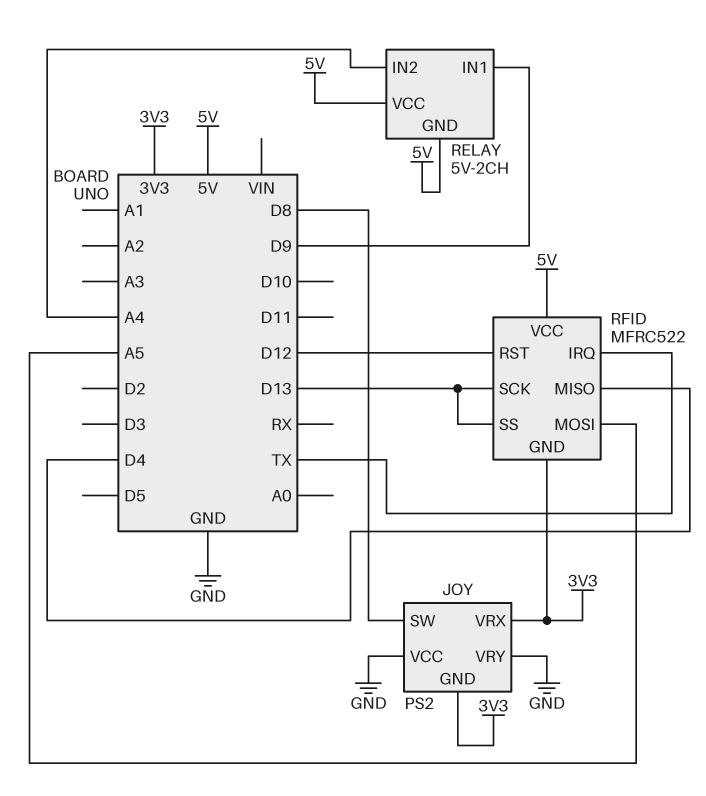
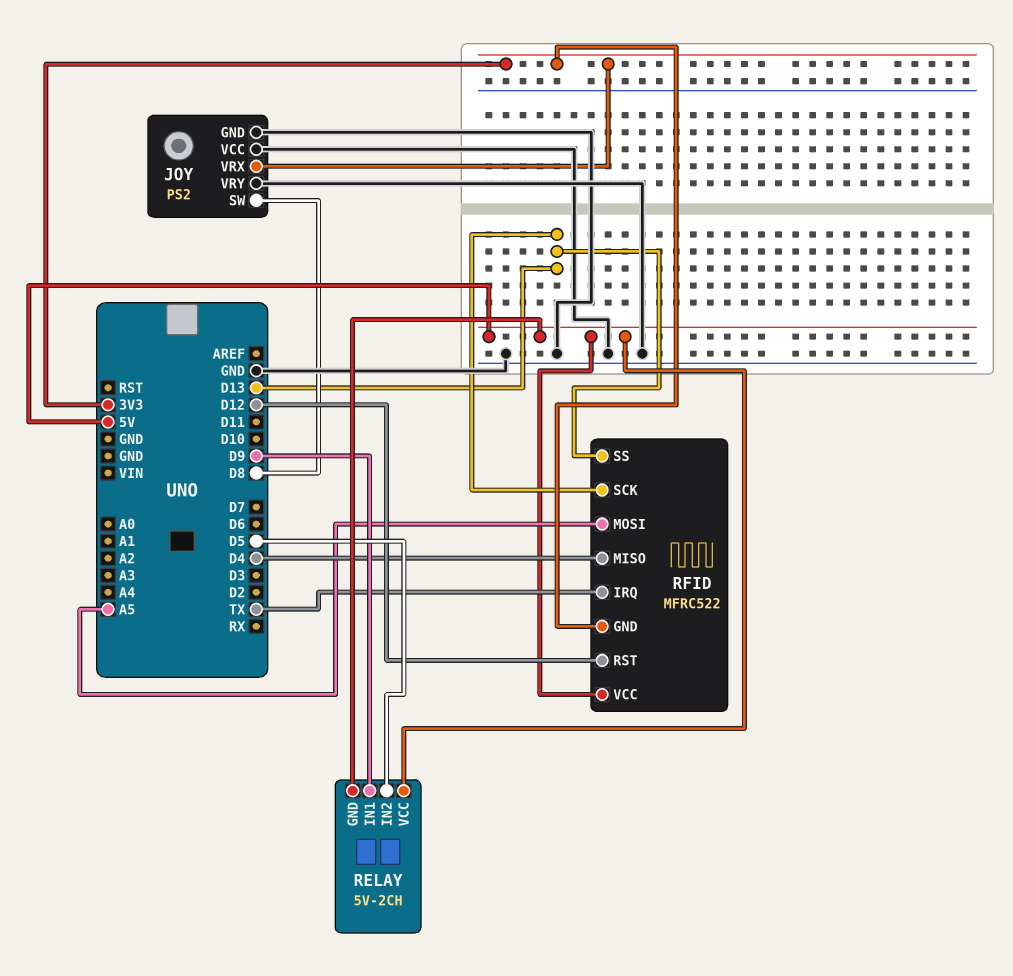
JOY pin GND: 3V3 -> GND
RELAY pin IN2: A4 -> D5

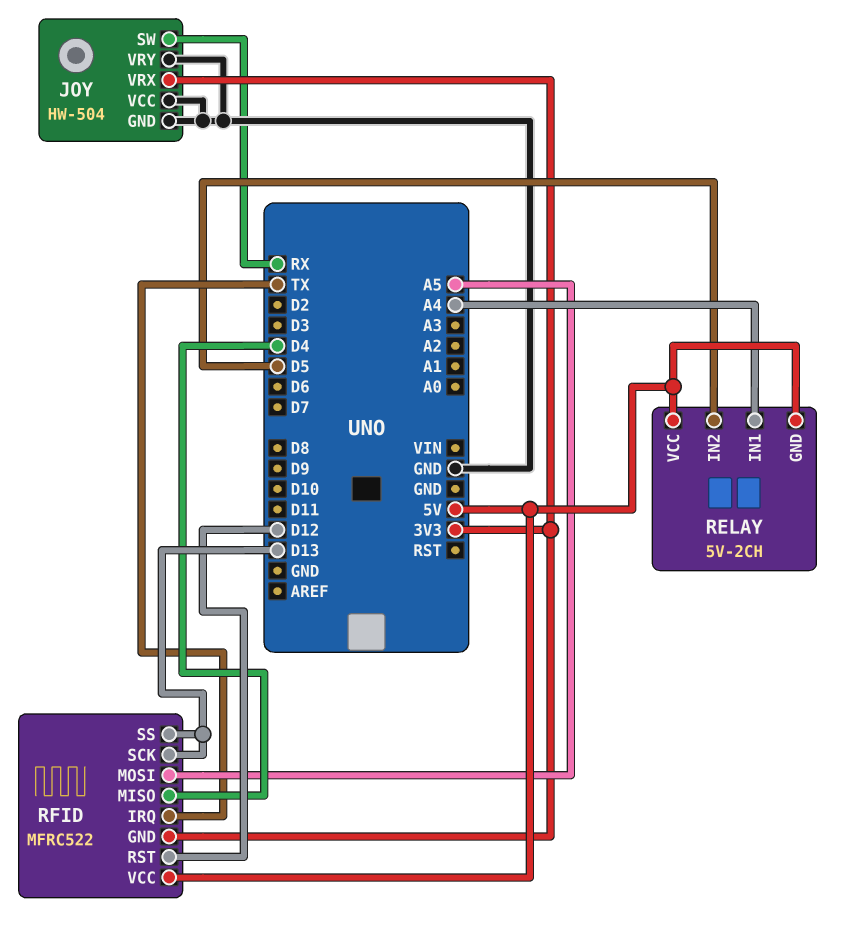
JOY: PS2 -> HW-504
JOY pin SW: D8 -> RX
RELAY pin IN1: D9 -> A4

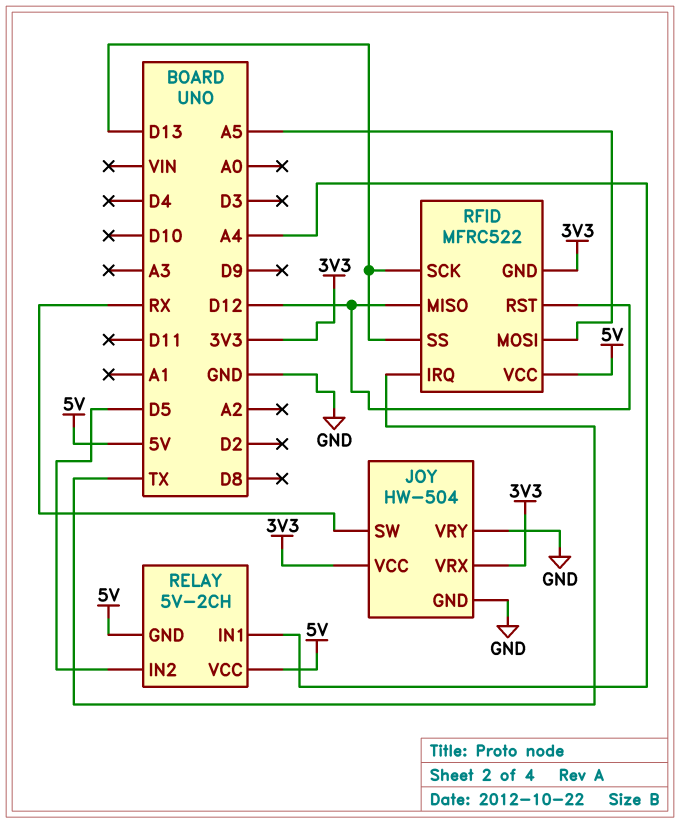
JOY pin VCC: GND -> 3V3
RFID pin MISO: D4 -> D12

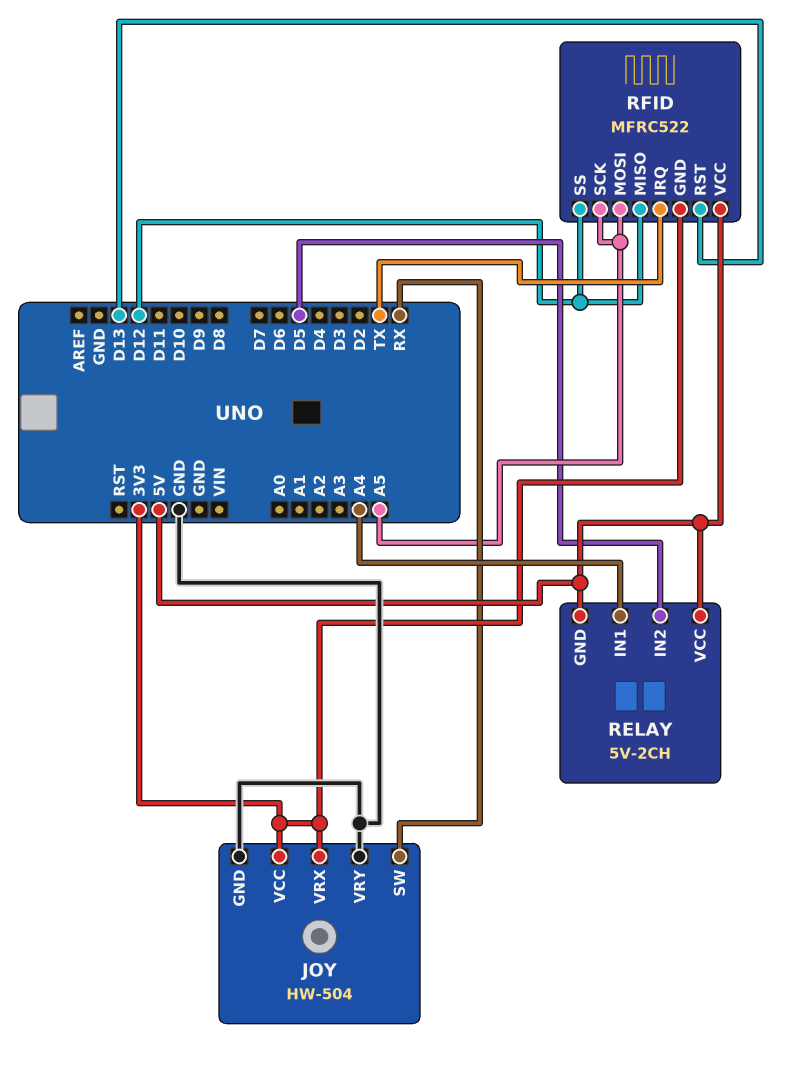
RFID pin RST: D12 -> D13
RFID pin SCK: D13 -> A5
RFID pin SS: D13 -> D12

